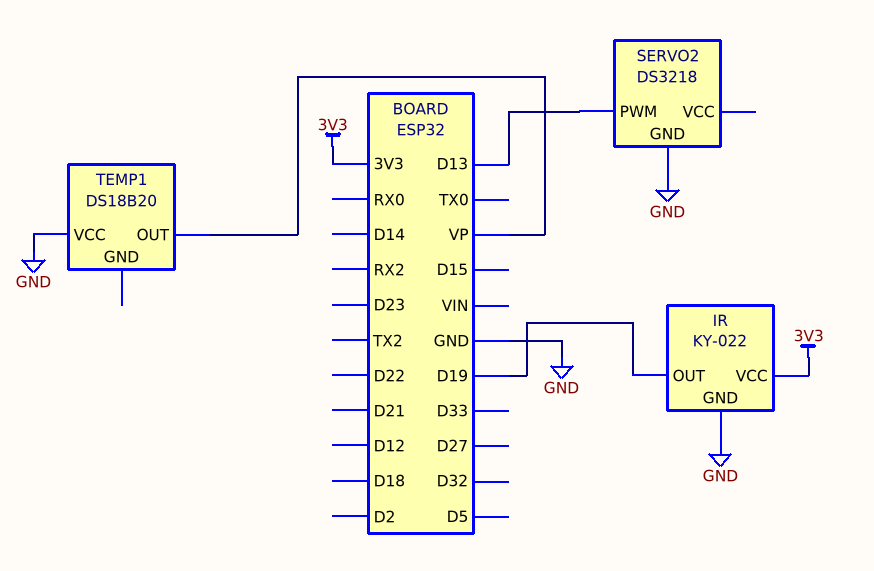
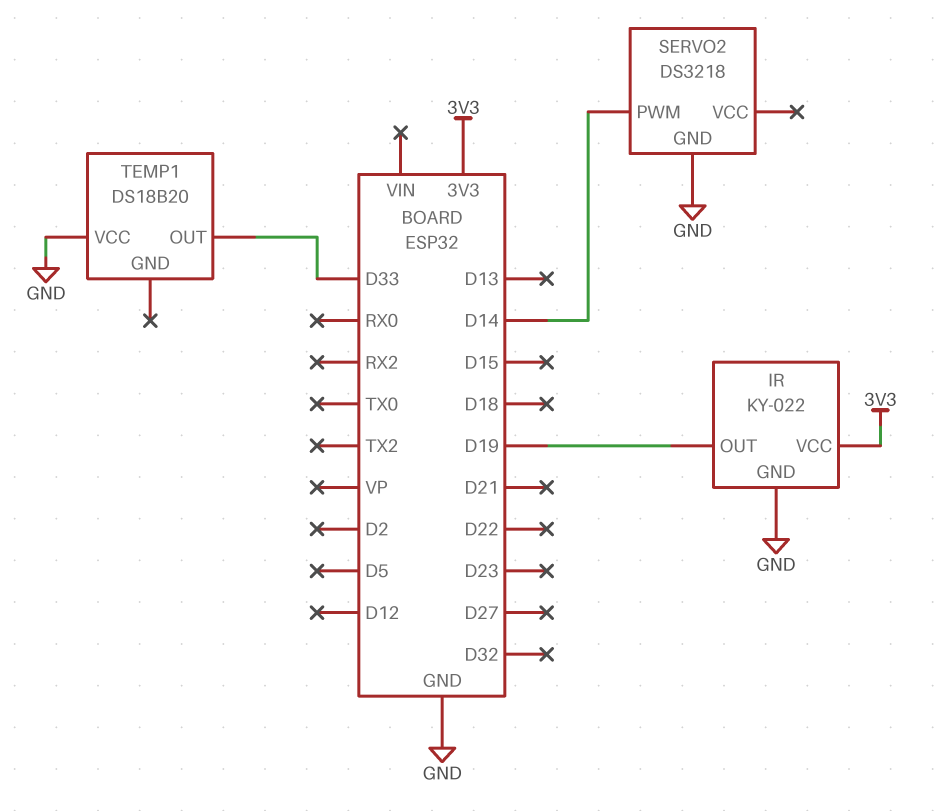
SERVO2 pin PWM: D13 -> D14
TEMP1 pin OUT: VP -> D33

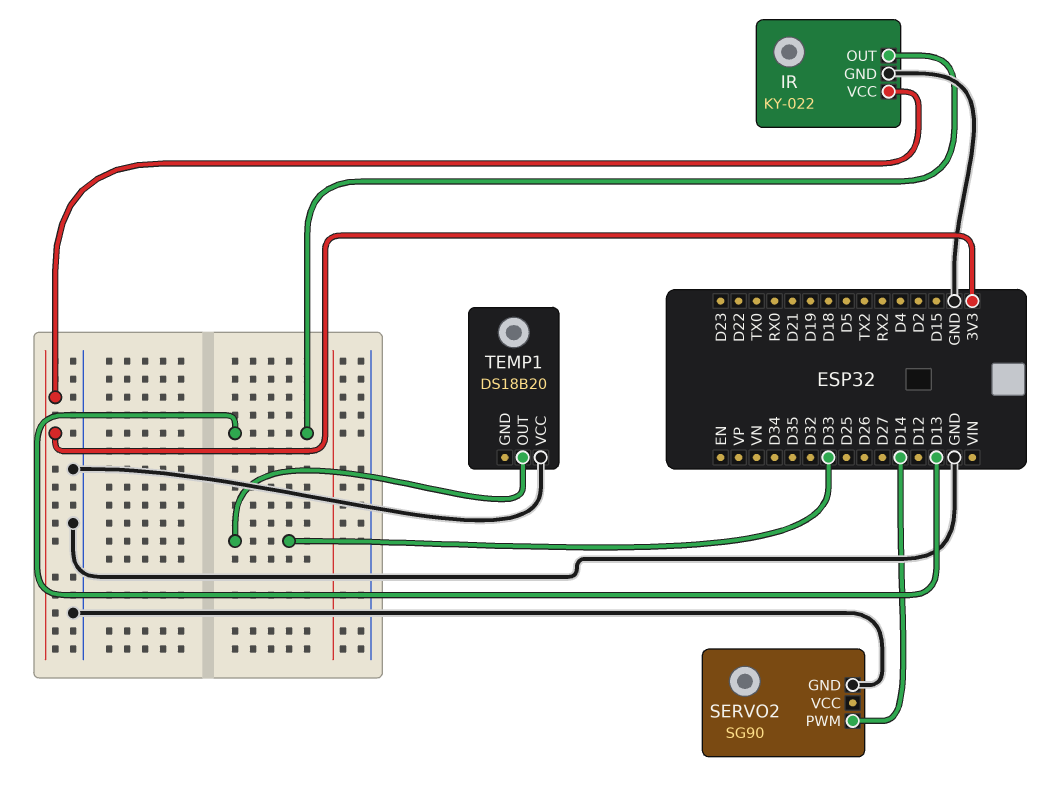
IR pin OUT: D19 -> D13
SERVO2: DS3218 -> SG90

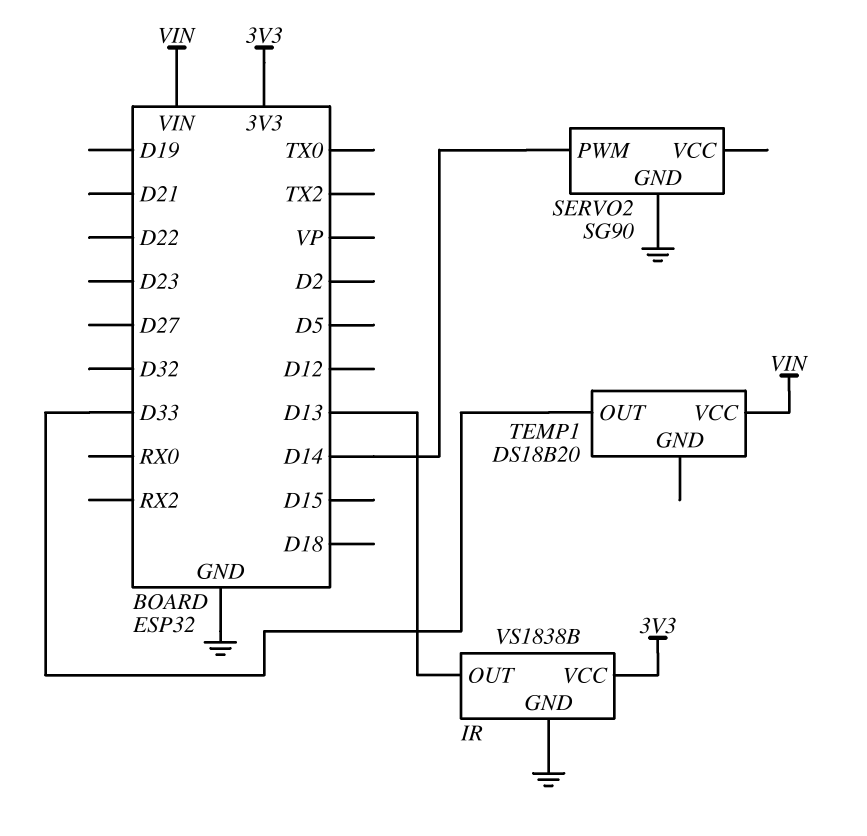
IR: KY-022 -> VS1838B
TEMP1 pin VCC: GND -> VIN

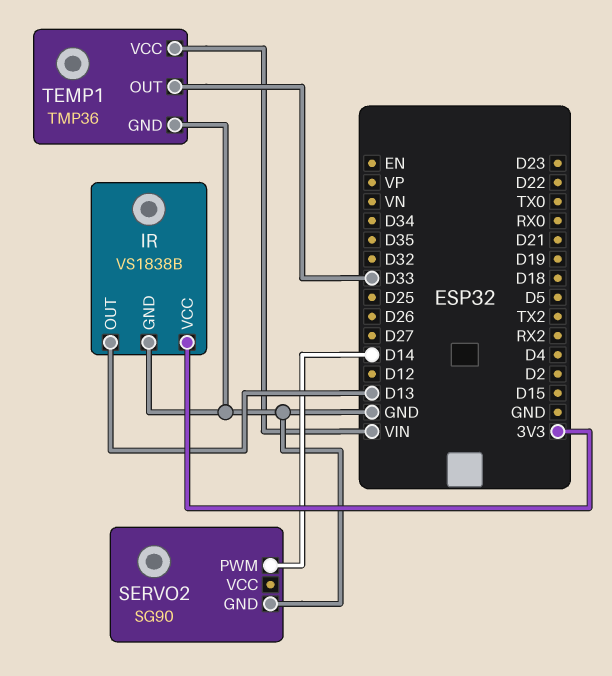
TEMP1: DS18B20 -> TMP36
TEMP1 pin GND: none -> GND

